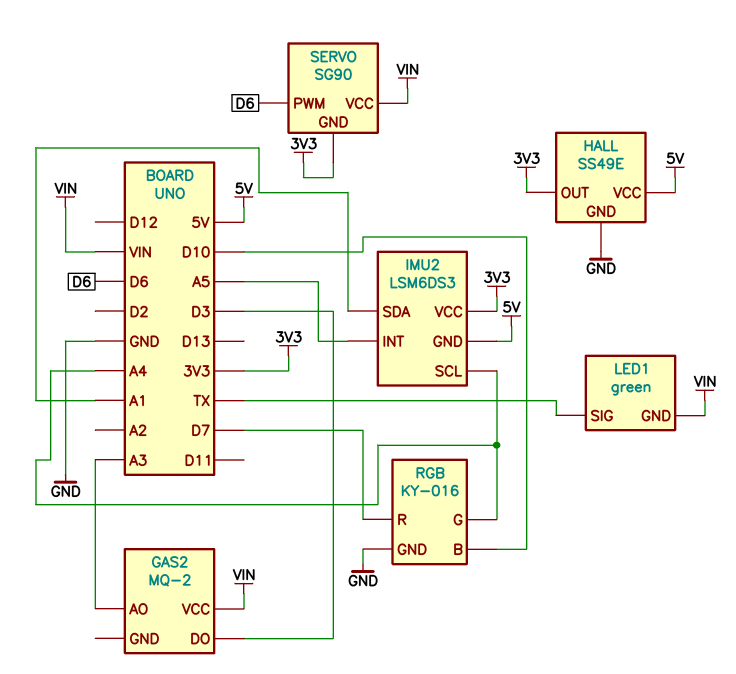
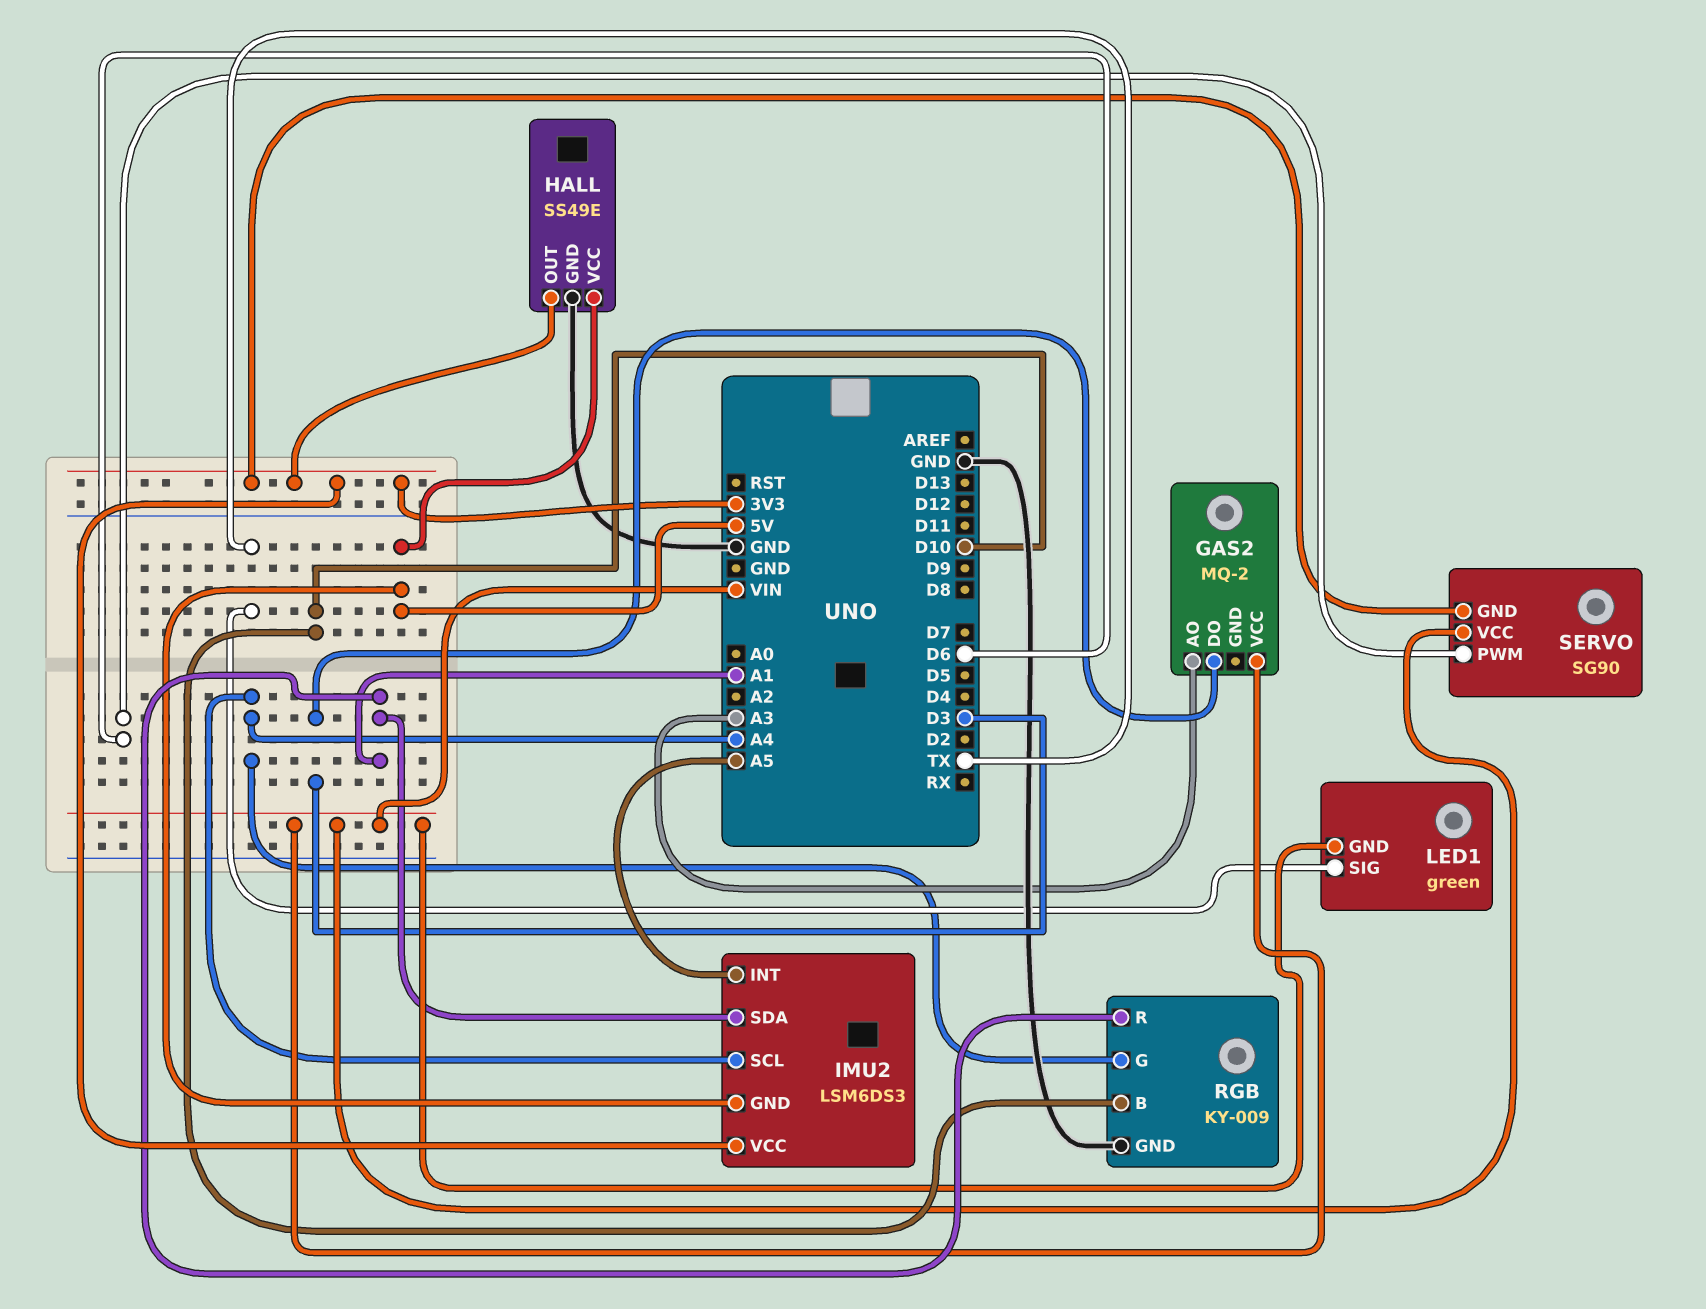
RGB: KY-016 -> KY-009
RGB pin R: D7 -> A1

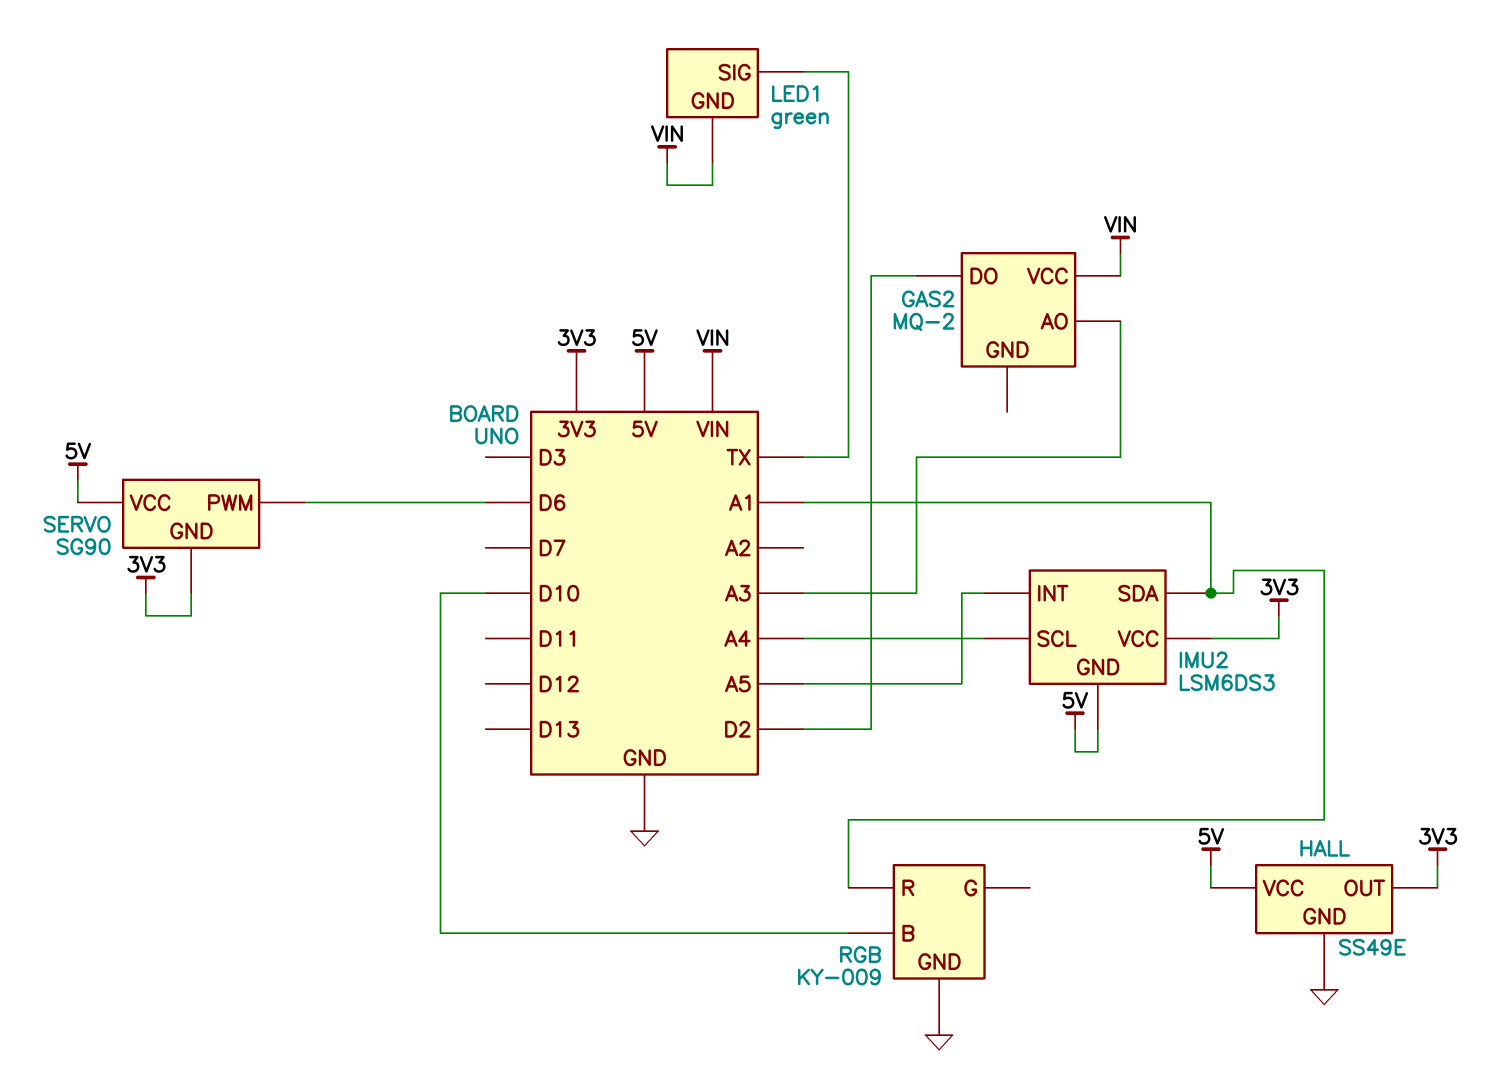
GAS2 pin DO: D3 -> D2
RGB pin G: A4 -> none
SERVO pin VCC: VIN -> 5V

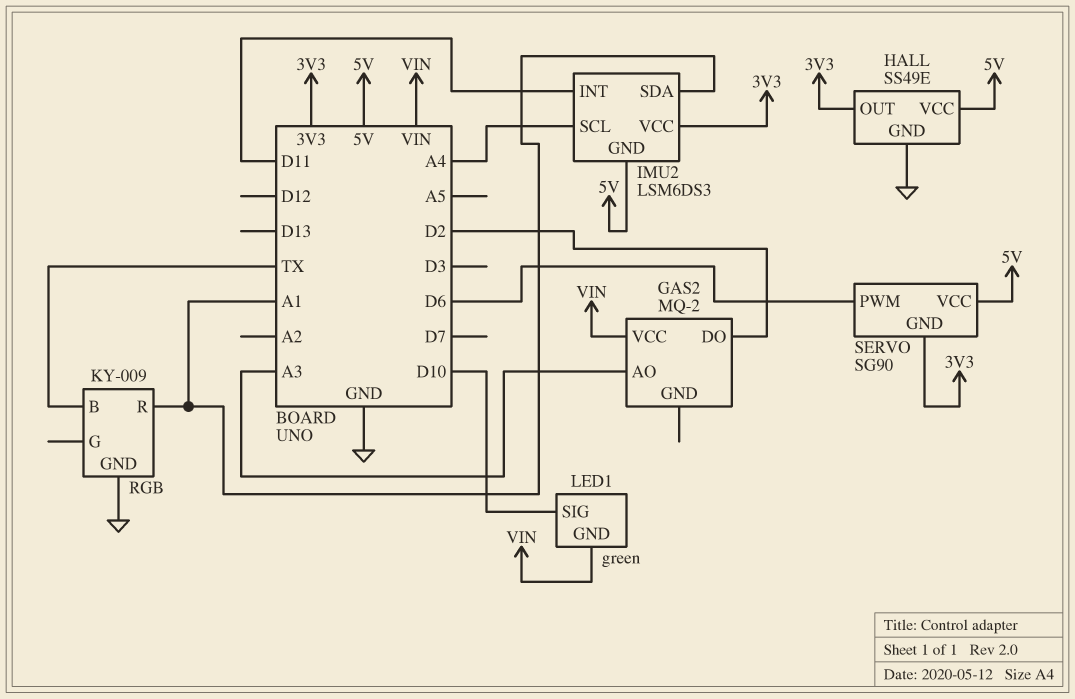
IMU2 pin INT: A5 -> D11
LED1 pin SIG: TX -> D10
RGB pin B: D10 -> TX

